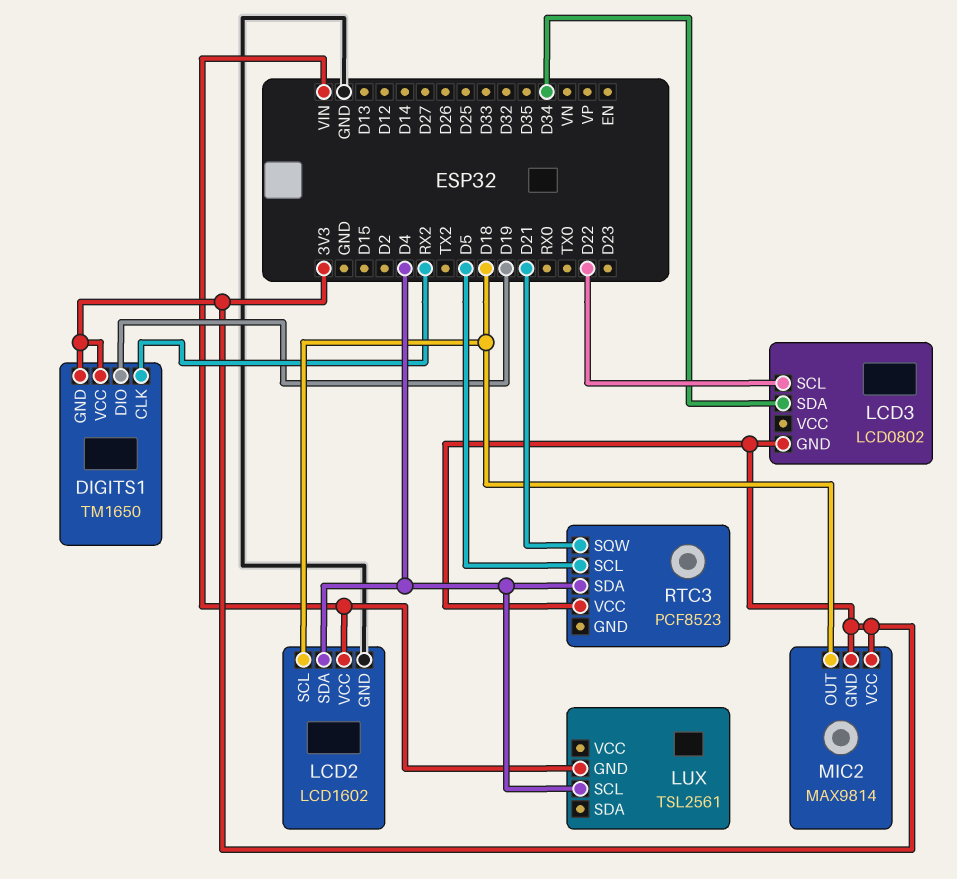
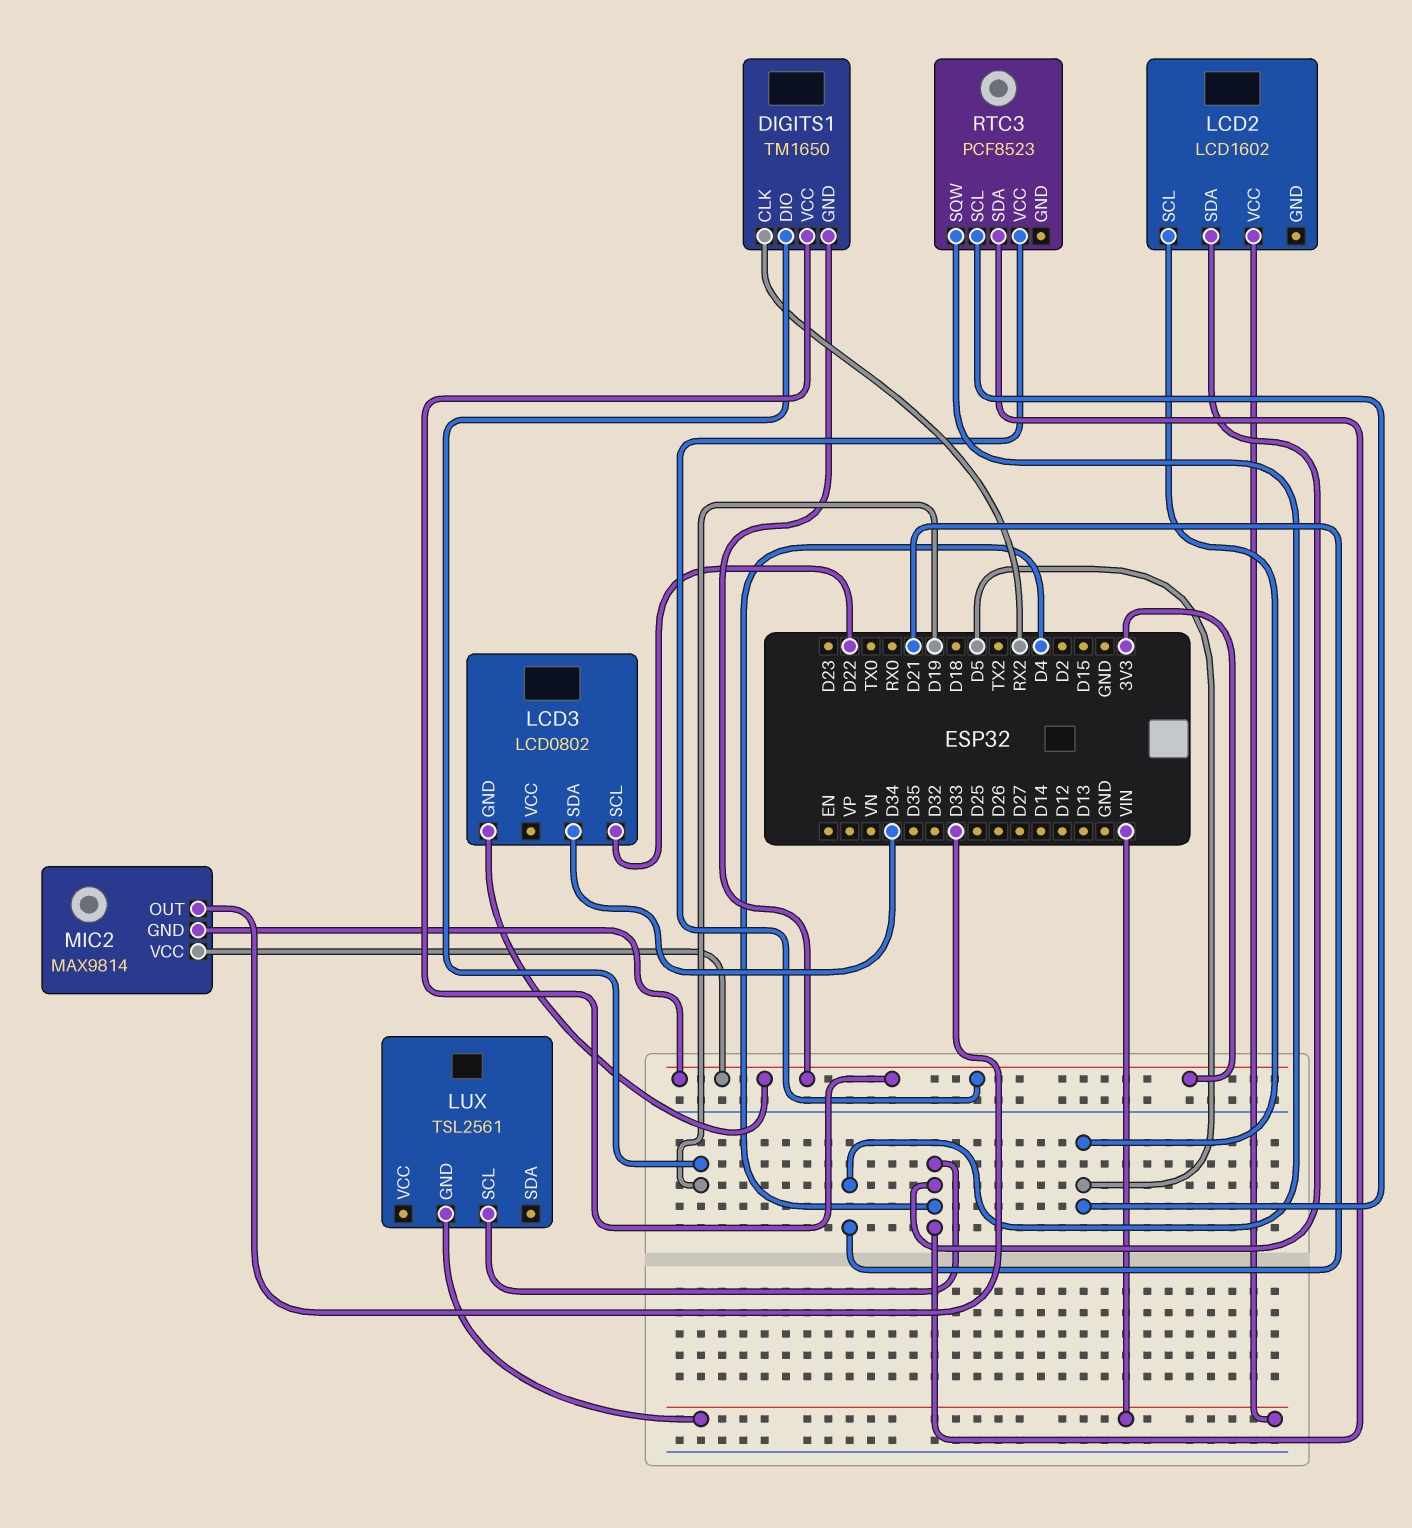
LCD2 pin GND: GND -> none
LCD2 pin SCL: D18 -> D5
MIC2 pin OUT: D18 -> D33

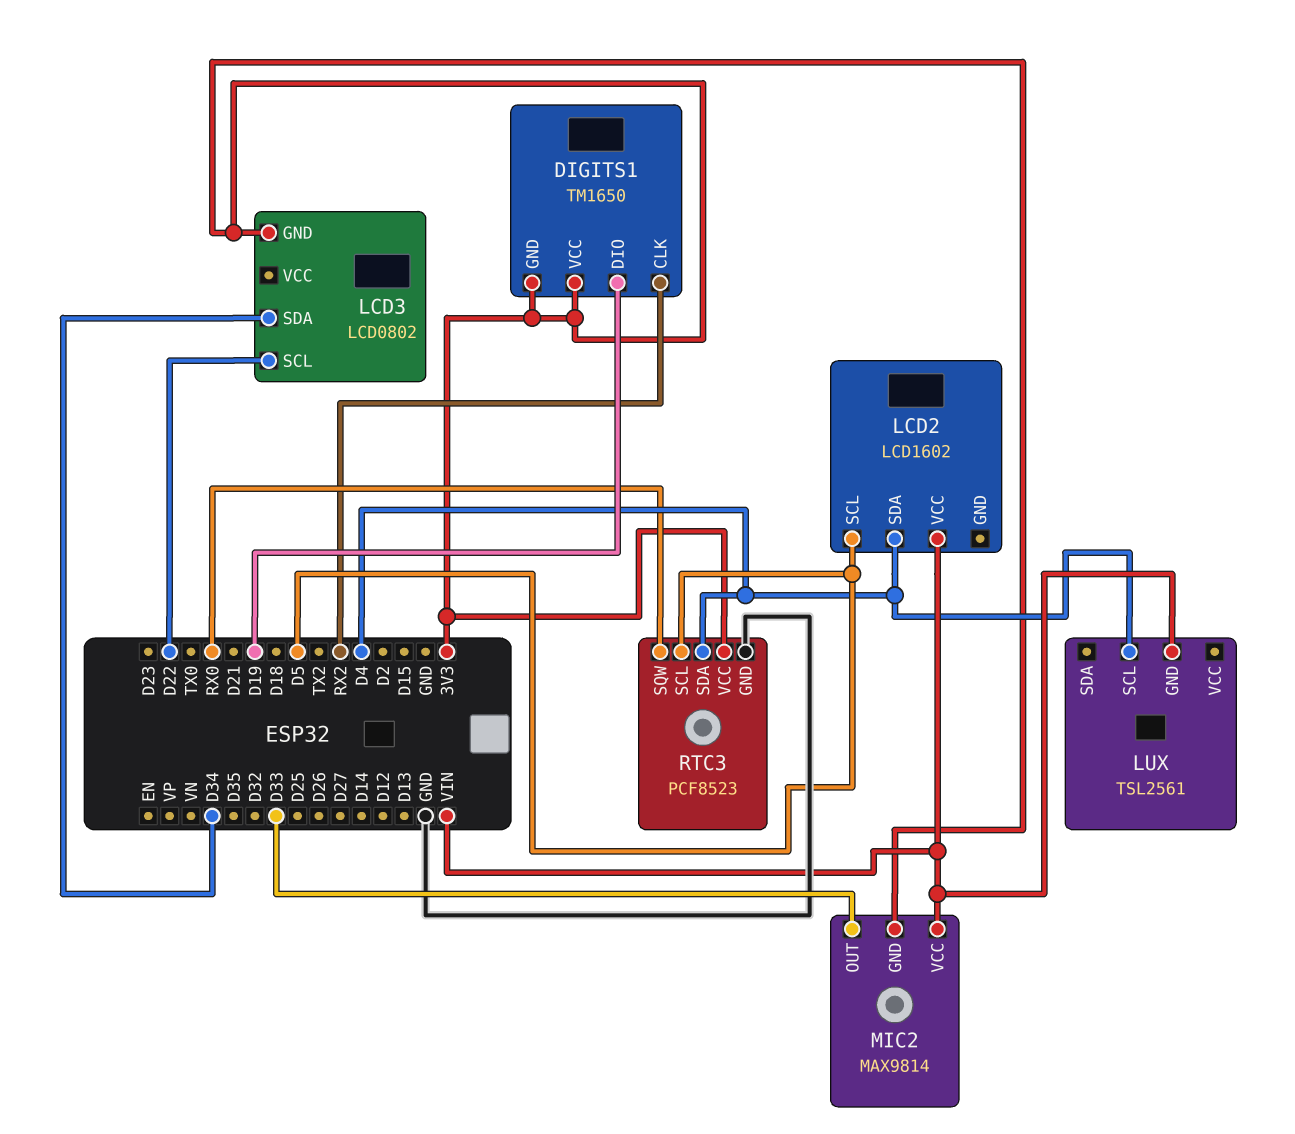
MIC2 pin VCC: 3V3 -> VIN
RTC3 pin GND: none -> GND
RTC3 pin SQW: D21 -> RX0

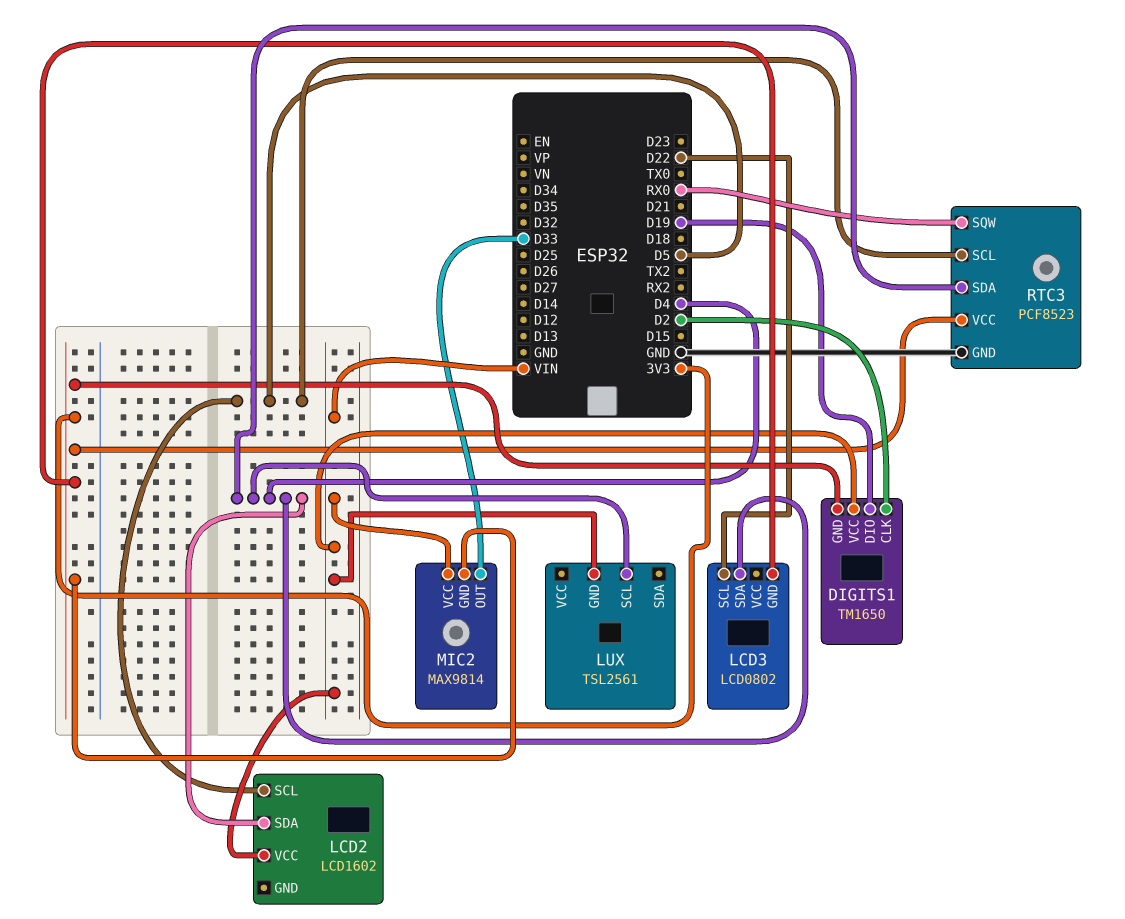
DIGITS1 pin CLK: RX2 -> D2
DIGITS1 pin VCC: 3V3 -> VIN
LCD3 pin SDA: D34 -> D4

